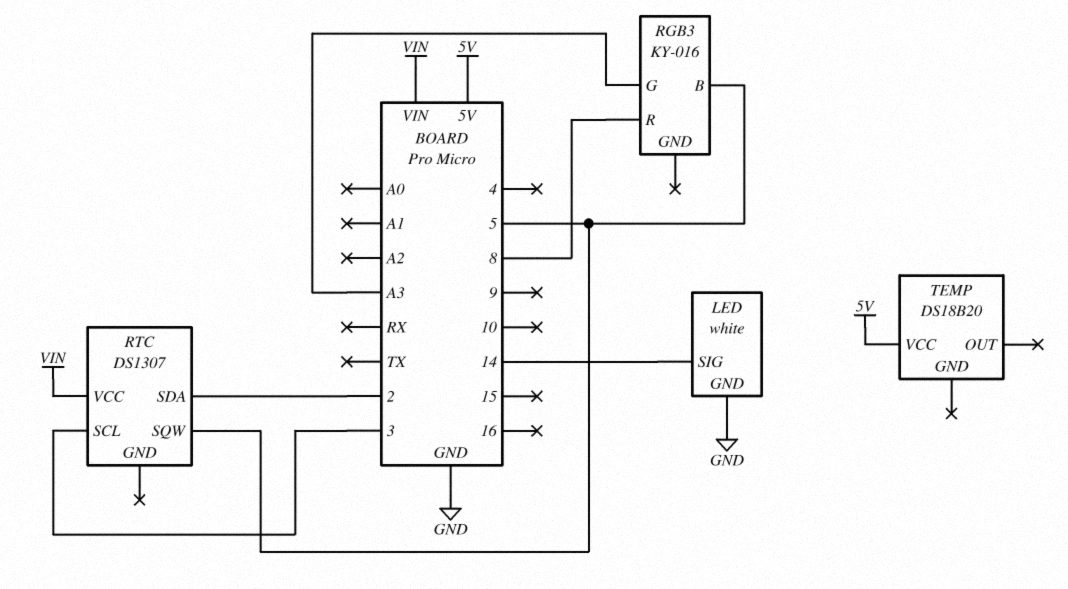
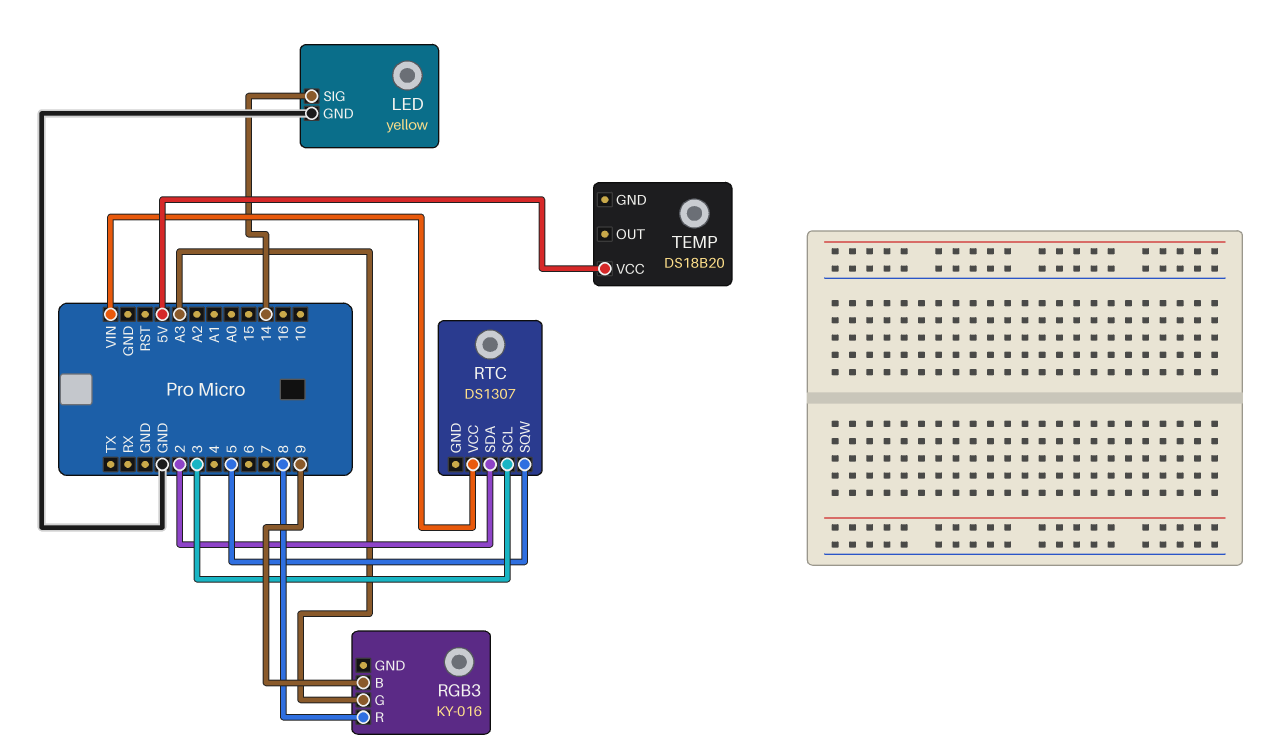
LED: white -> yellow
RGB3 pin B: 5 -> 9

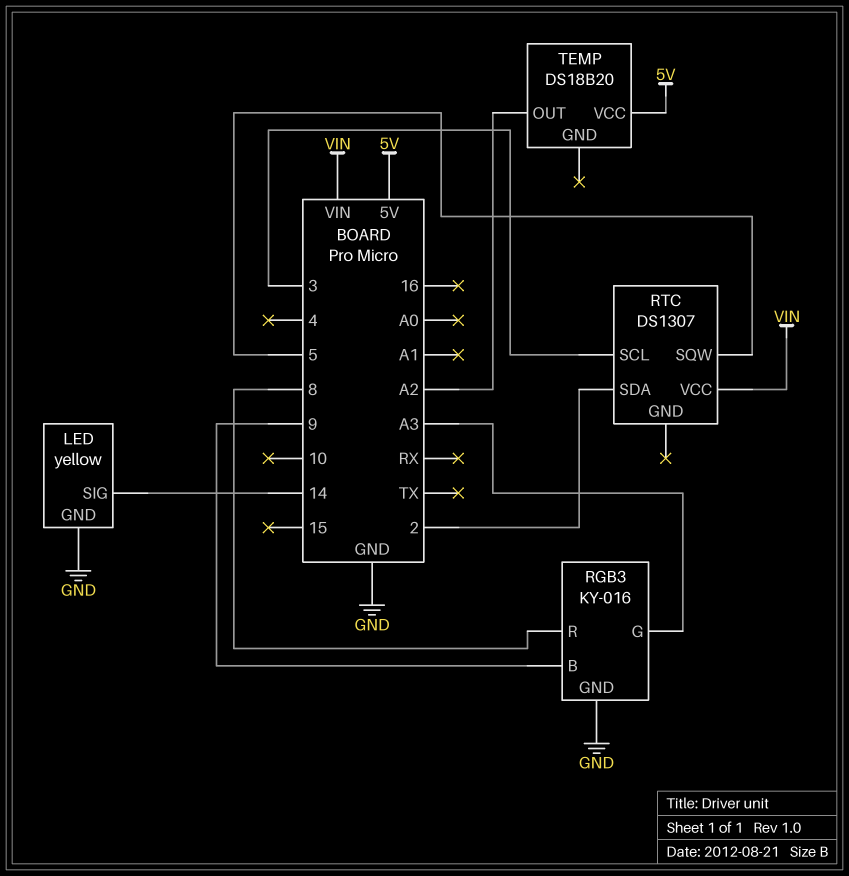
RGB3 pin GND: none -> GND
TEMP pin OUT: none -> A2

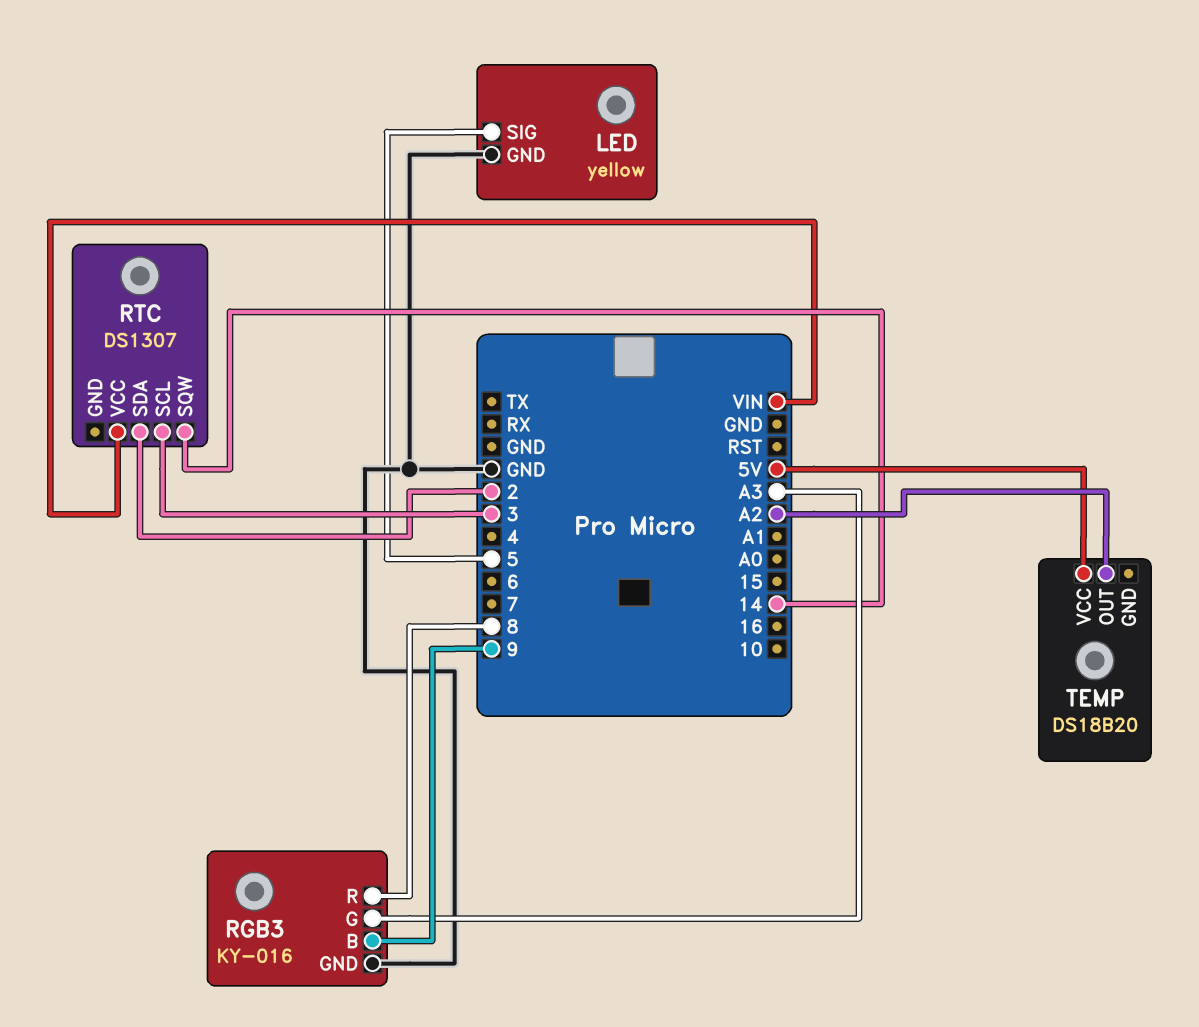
LED pin SIG: 14 -> 5
RTC pin SQW: 5 -> 14

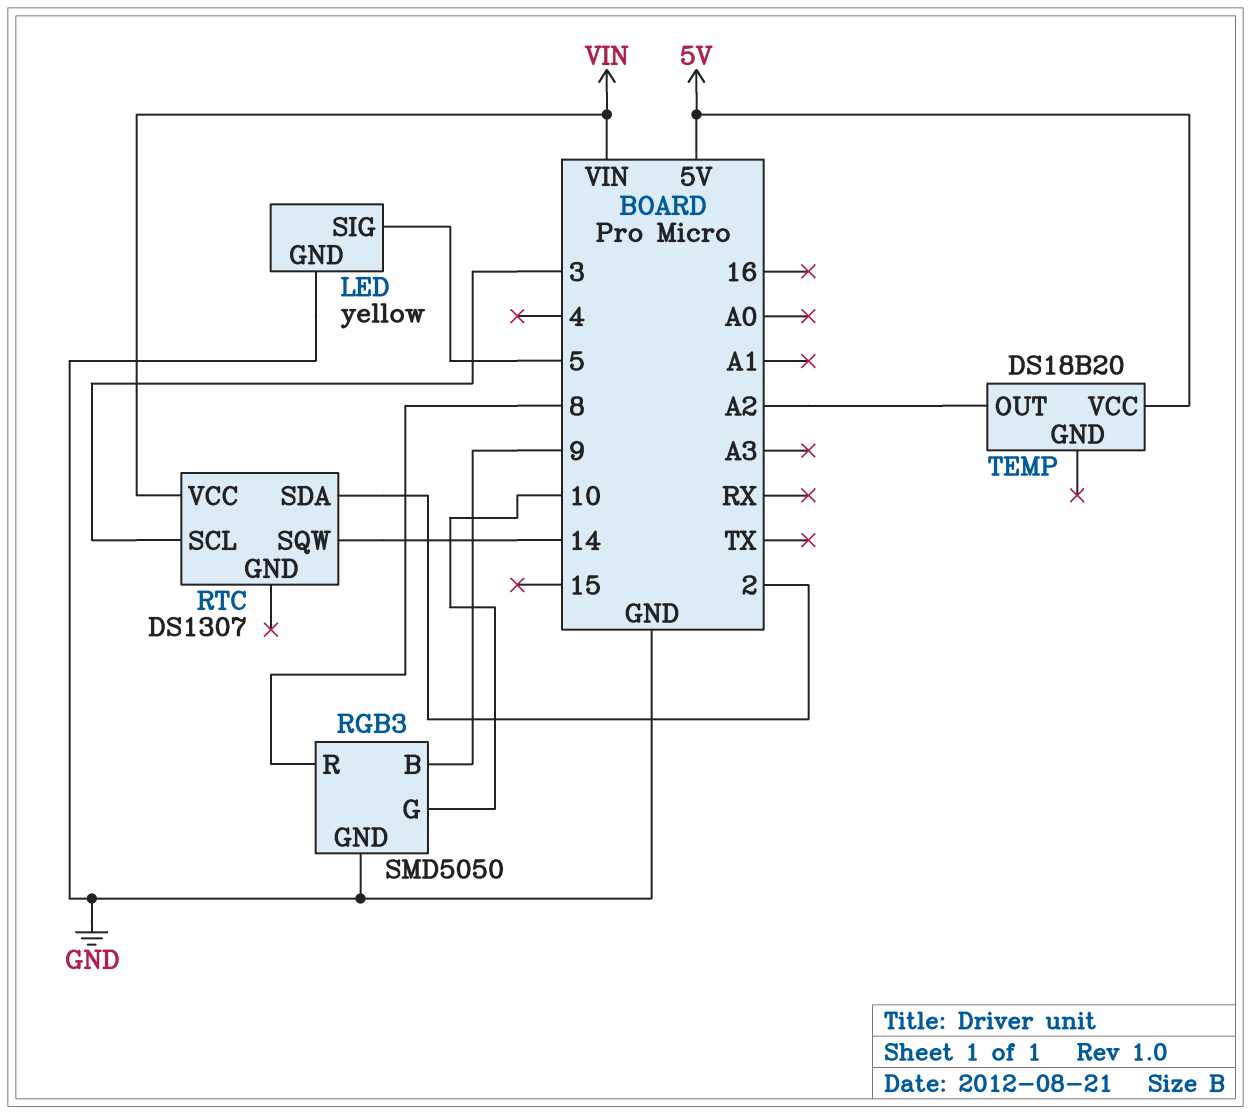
RGB3: KY-016 -> SMD5050
RGB3 pin G: A3 -> 10

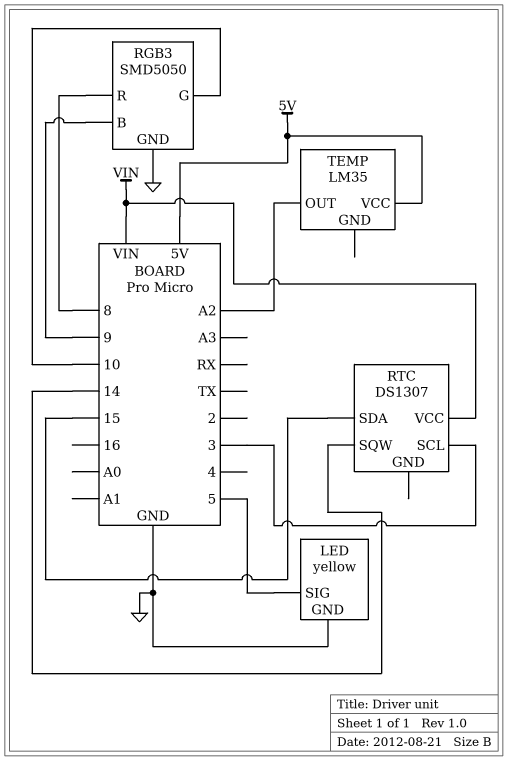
RTC pin SDA: 2 -> 15
TEMP: DS18B20 -> LM35

